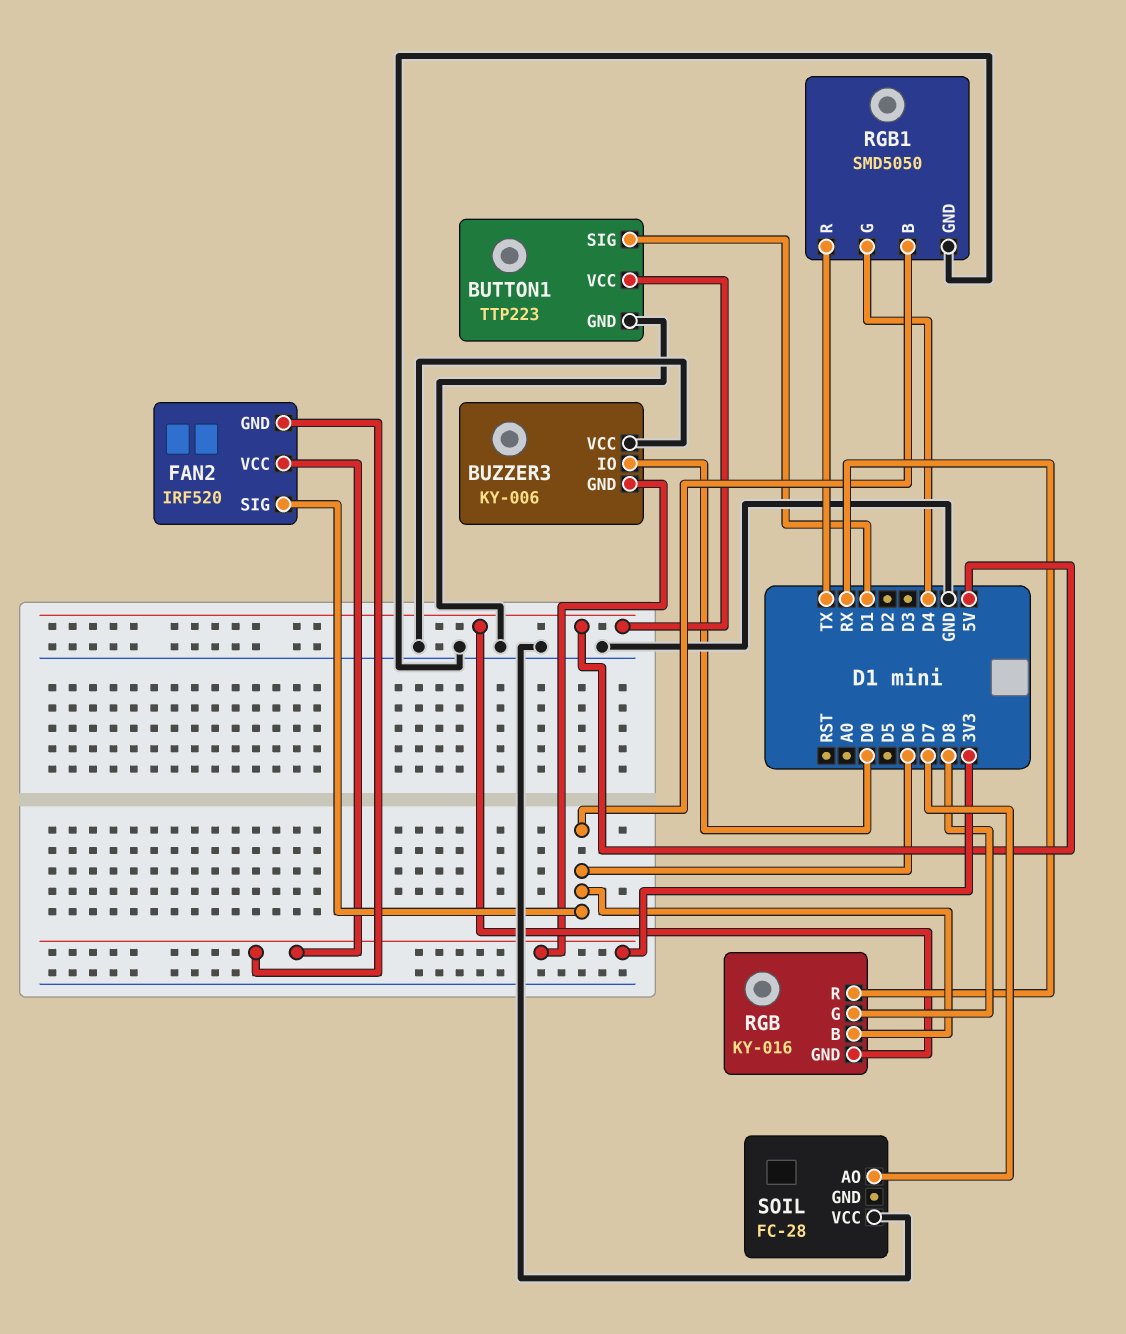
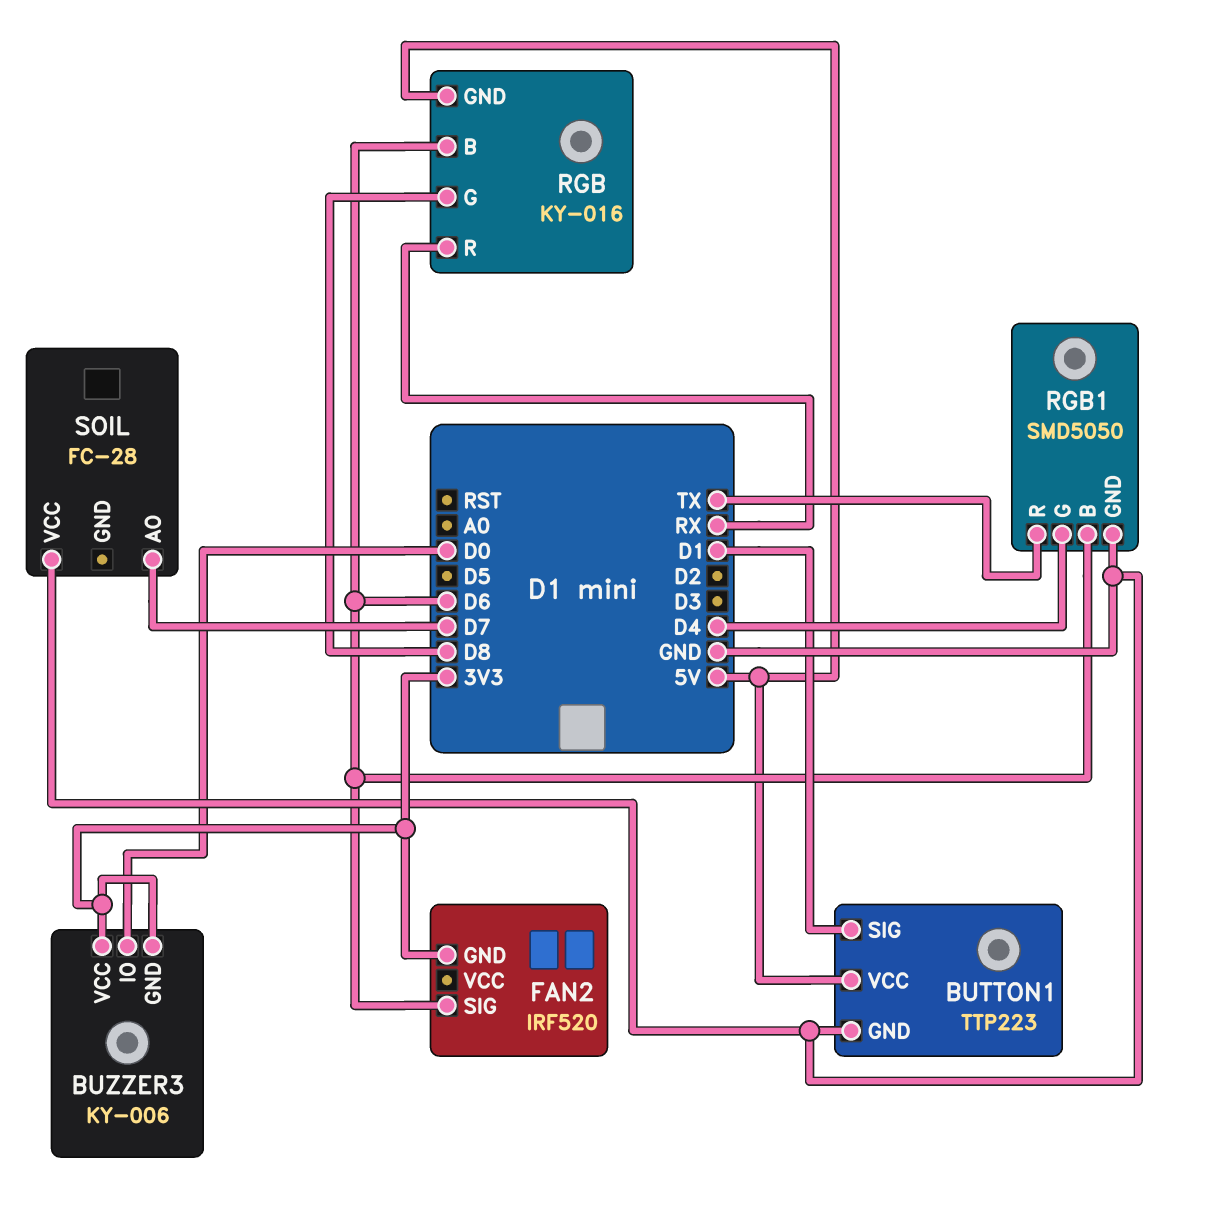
BUZZER3 pin VCC: GND -> 3V3
FAN2 pin VCC: 3V3 -> none

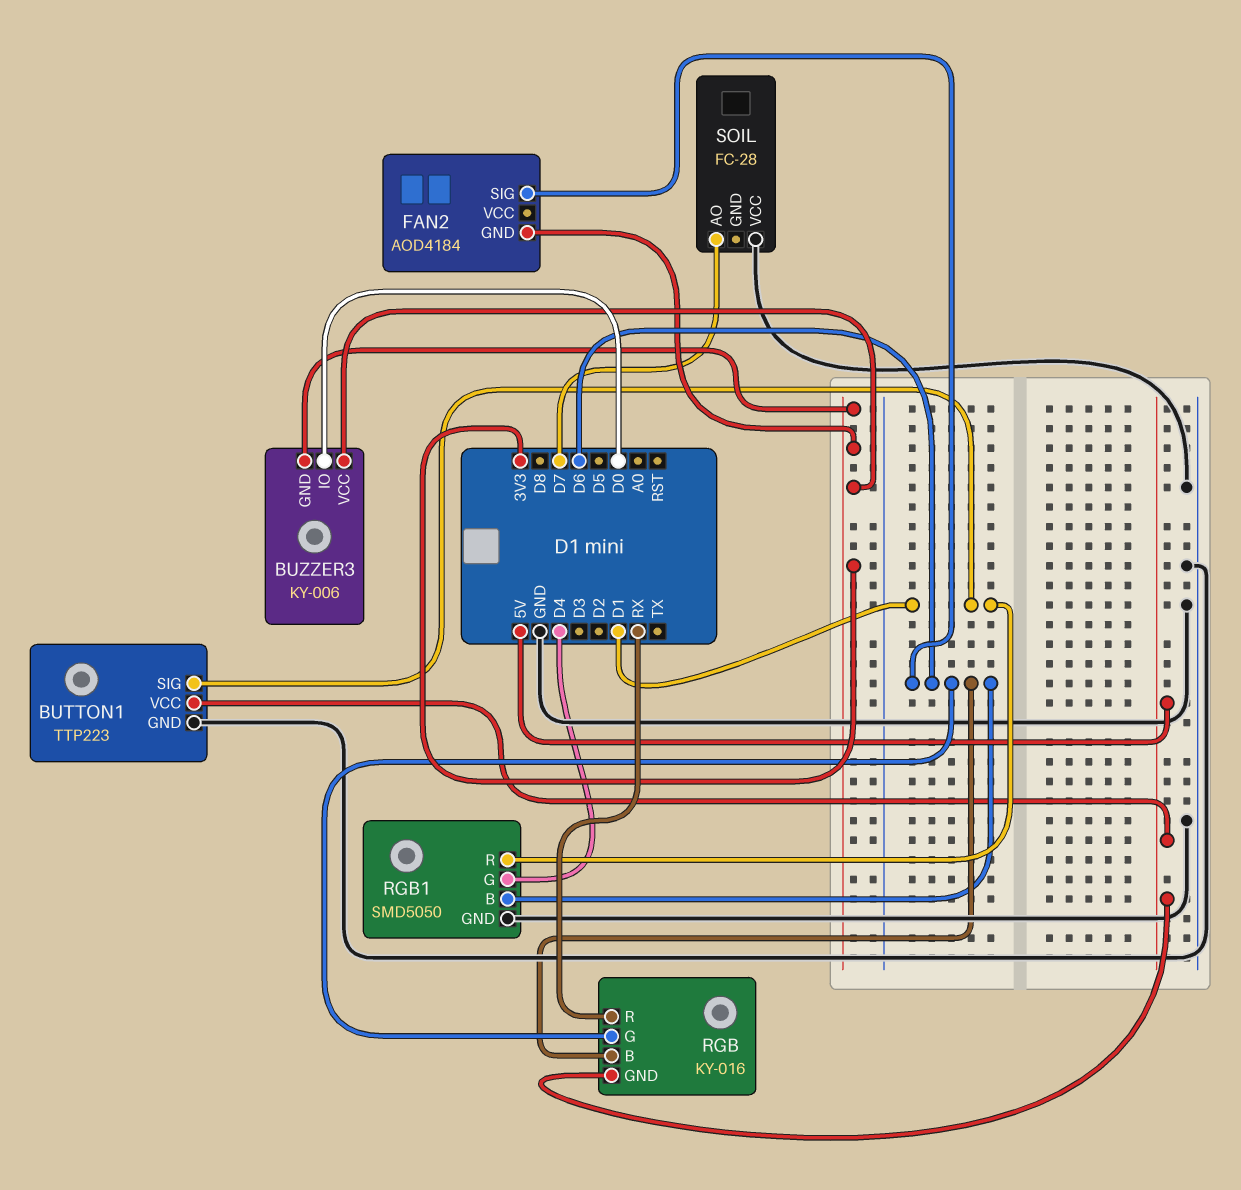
FAN2: IRF520 -> AOD4184
RGB pin G: D8 -> D6
RGB1 pin R: TX -> D1

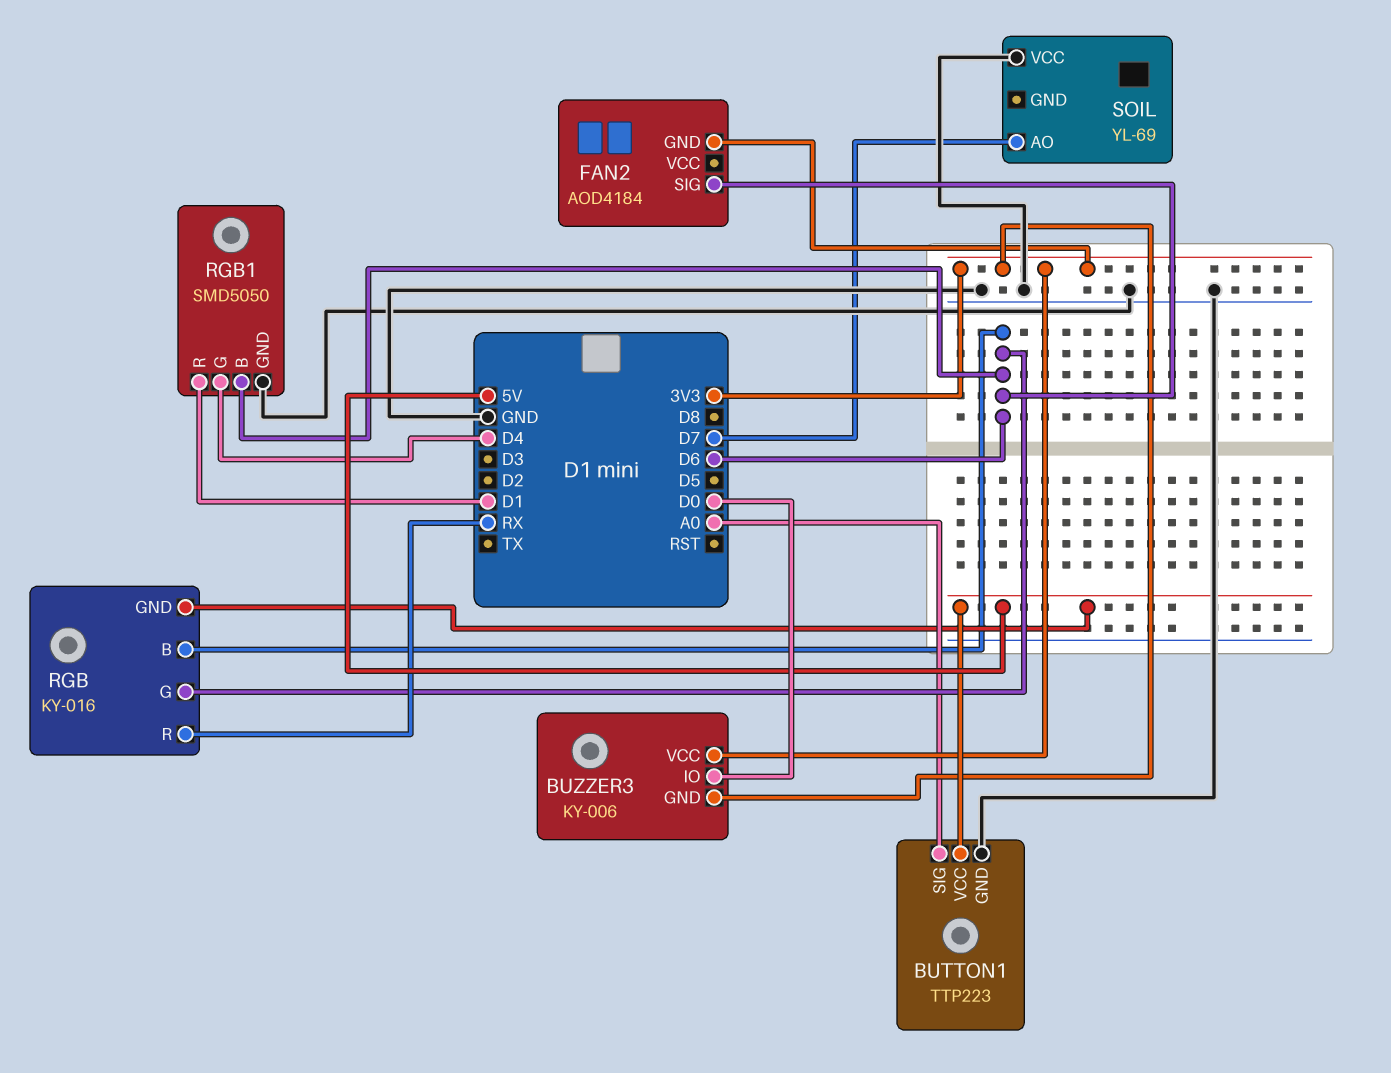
BUTTON1 pin SIG: D1 -> A0
SOIL: FC-28 -> YL-69

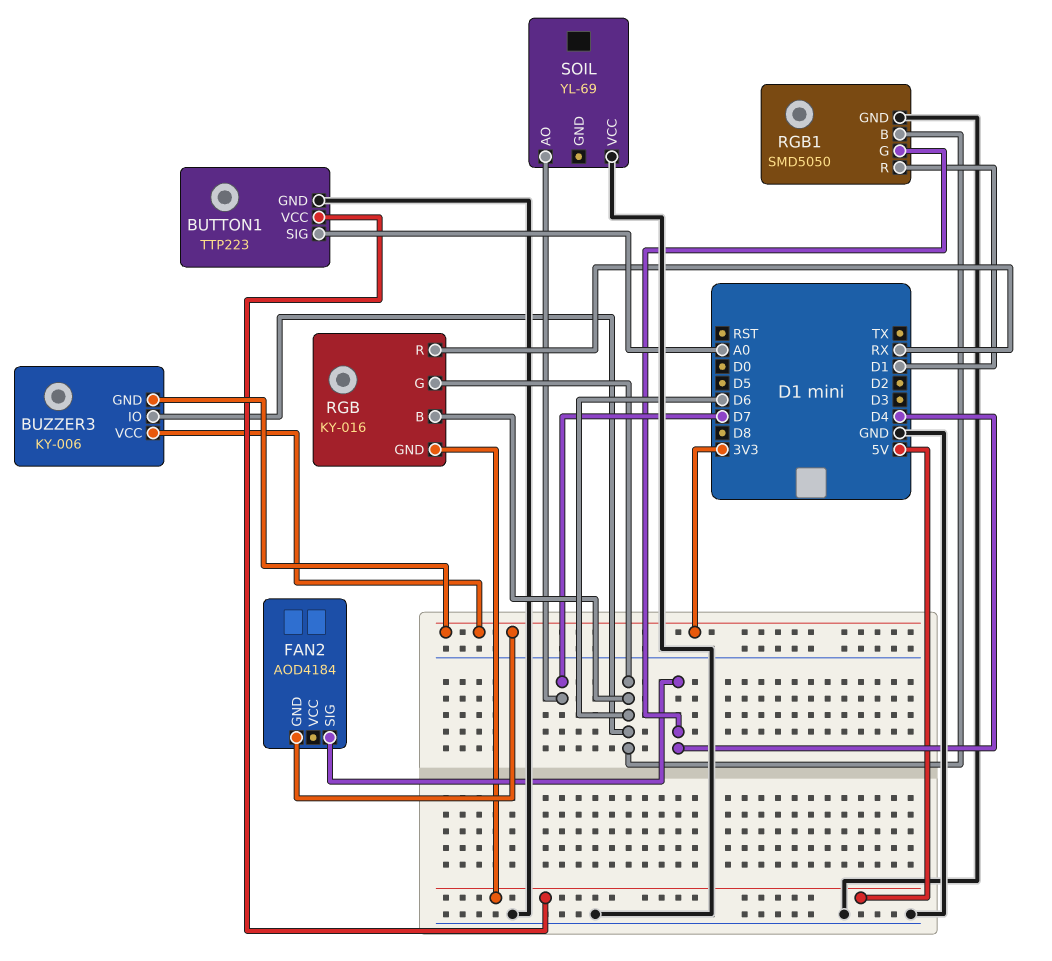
BUZZER3 pin IO: D0 -> D6
FAN2 pin SIG: D6 -> D4

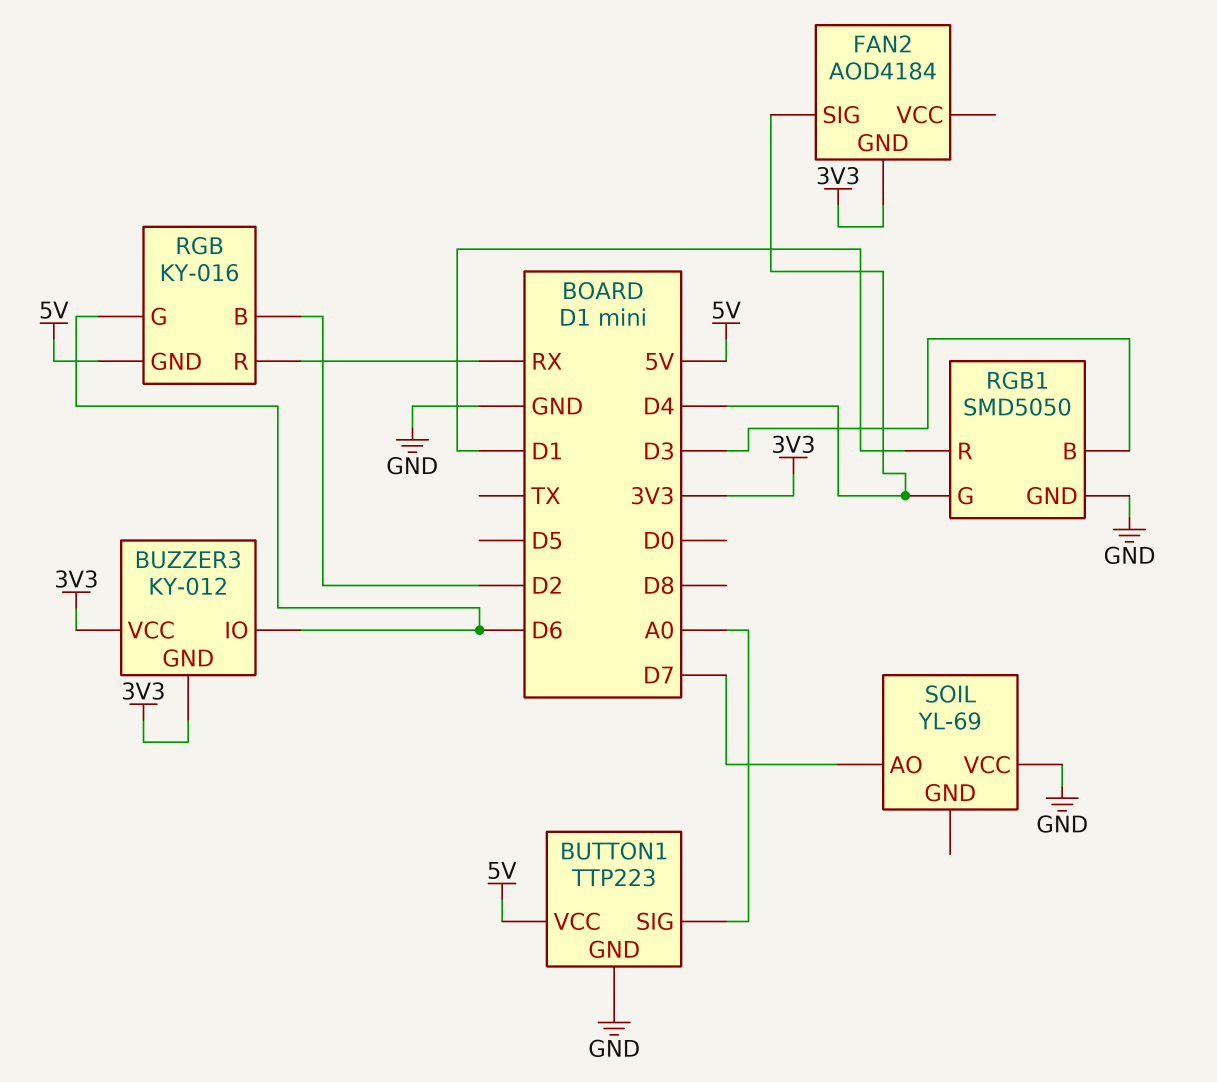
BUZZER3: KY-006 -> KY-012
RGB pin B: D6 -> D2
RGB1 pin B: D6 -> D3

